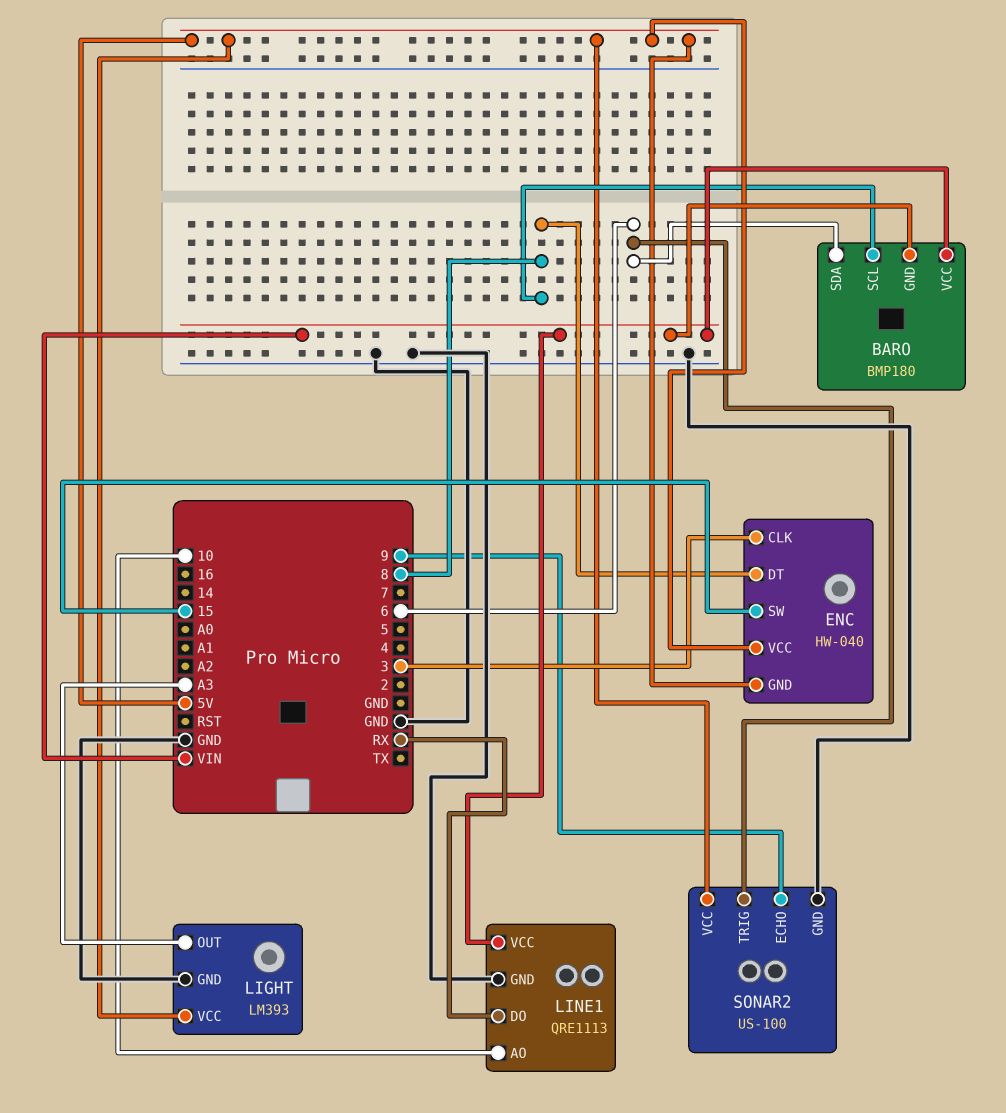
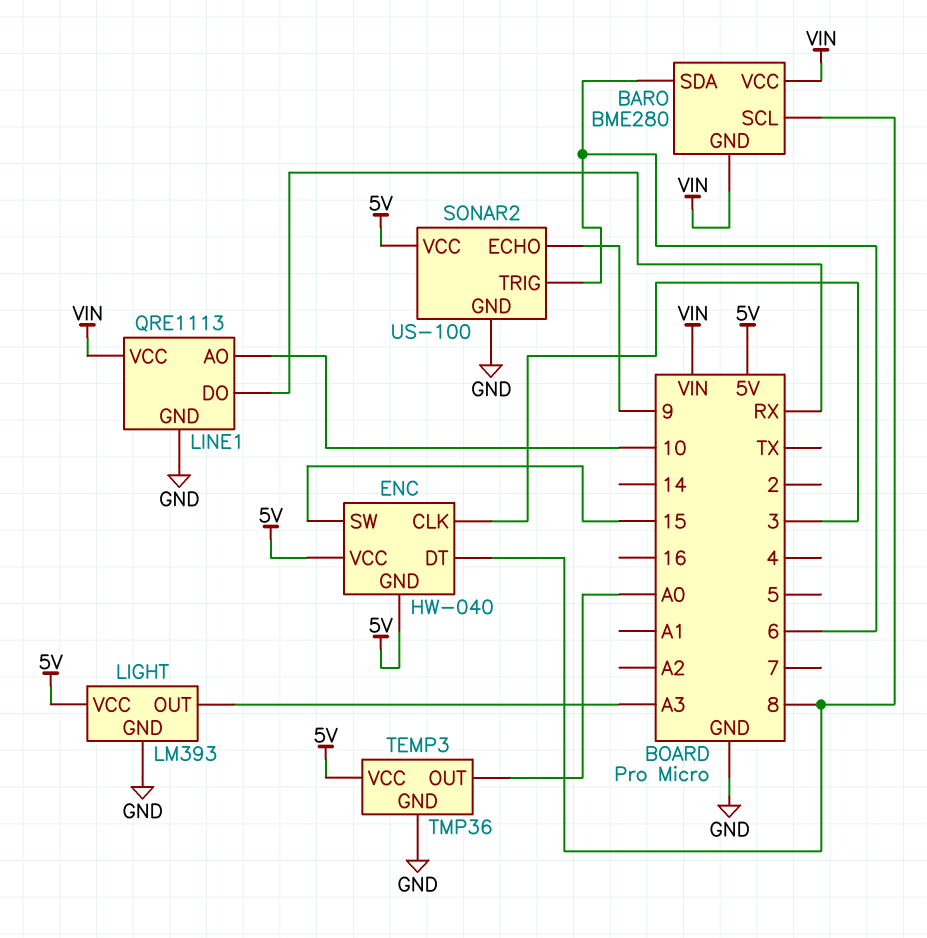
BARO: BMP180 -> BME280
TEMP3: none -> TMP36
TEMP3 pin GND: none -> GND
TEMP3 pin OUT: none -> A0
TEMP3 pin VCC: none -> 5V

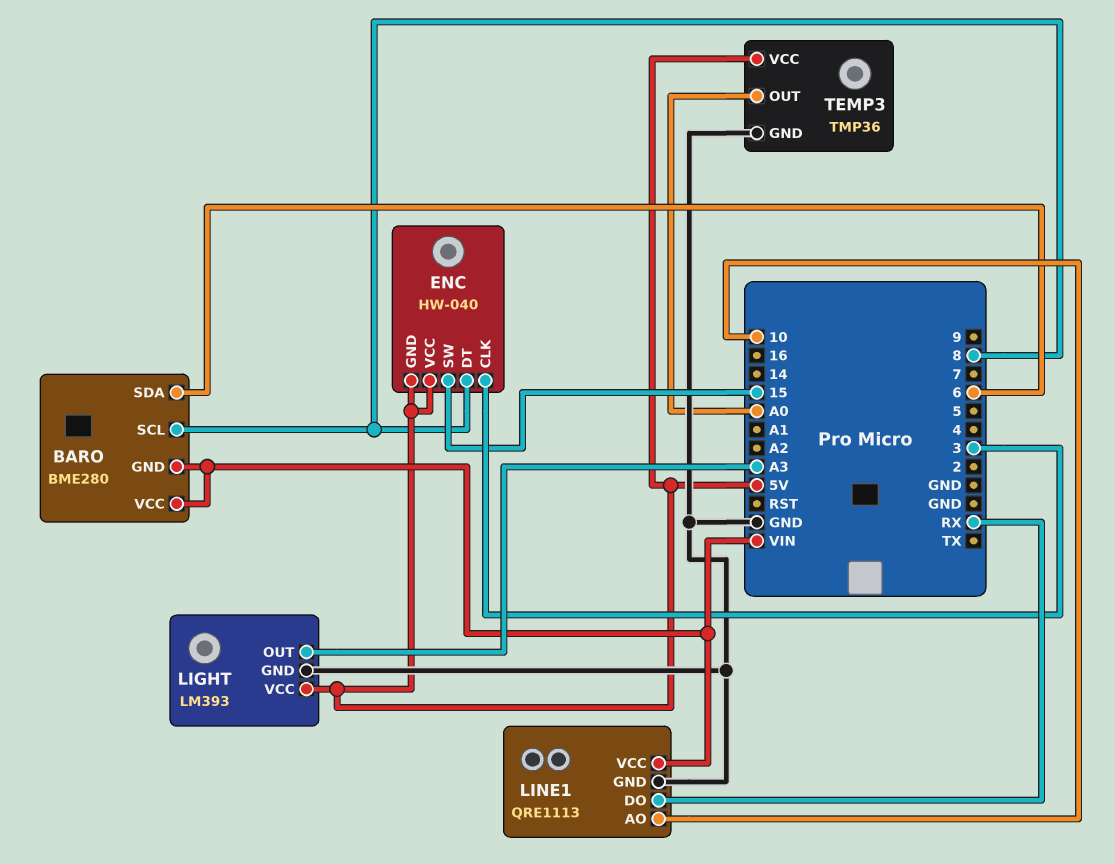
SONAR2: US-100 -> none
SONAR2 pin ECHO: 9 -> none
SONAR2 pin GND: GND -> none
SONAR2 pin TRIG: 6 -> none
SONAR2 pin VCC: 5V -> none

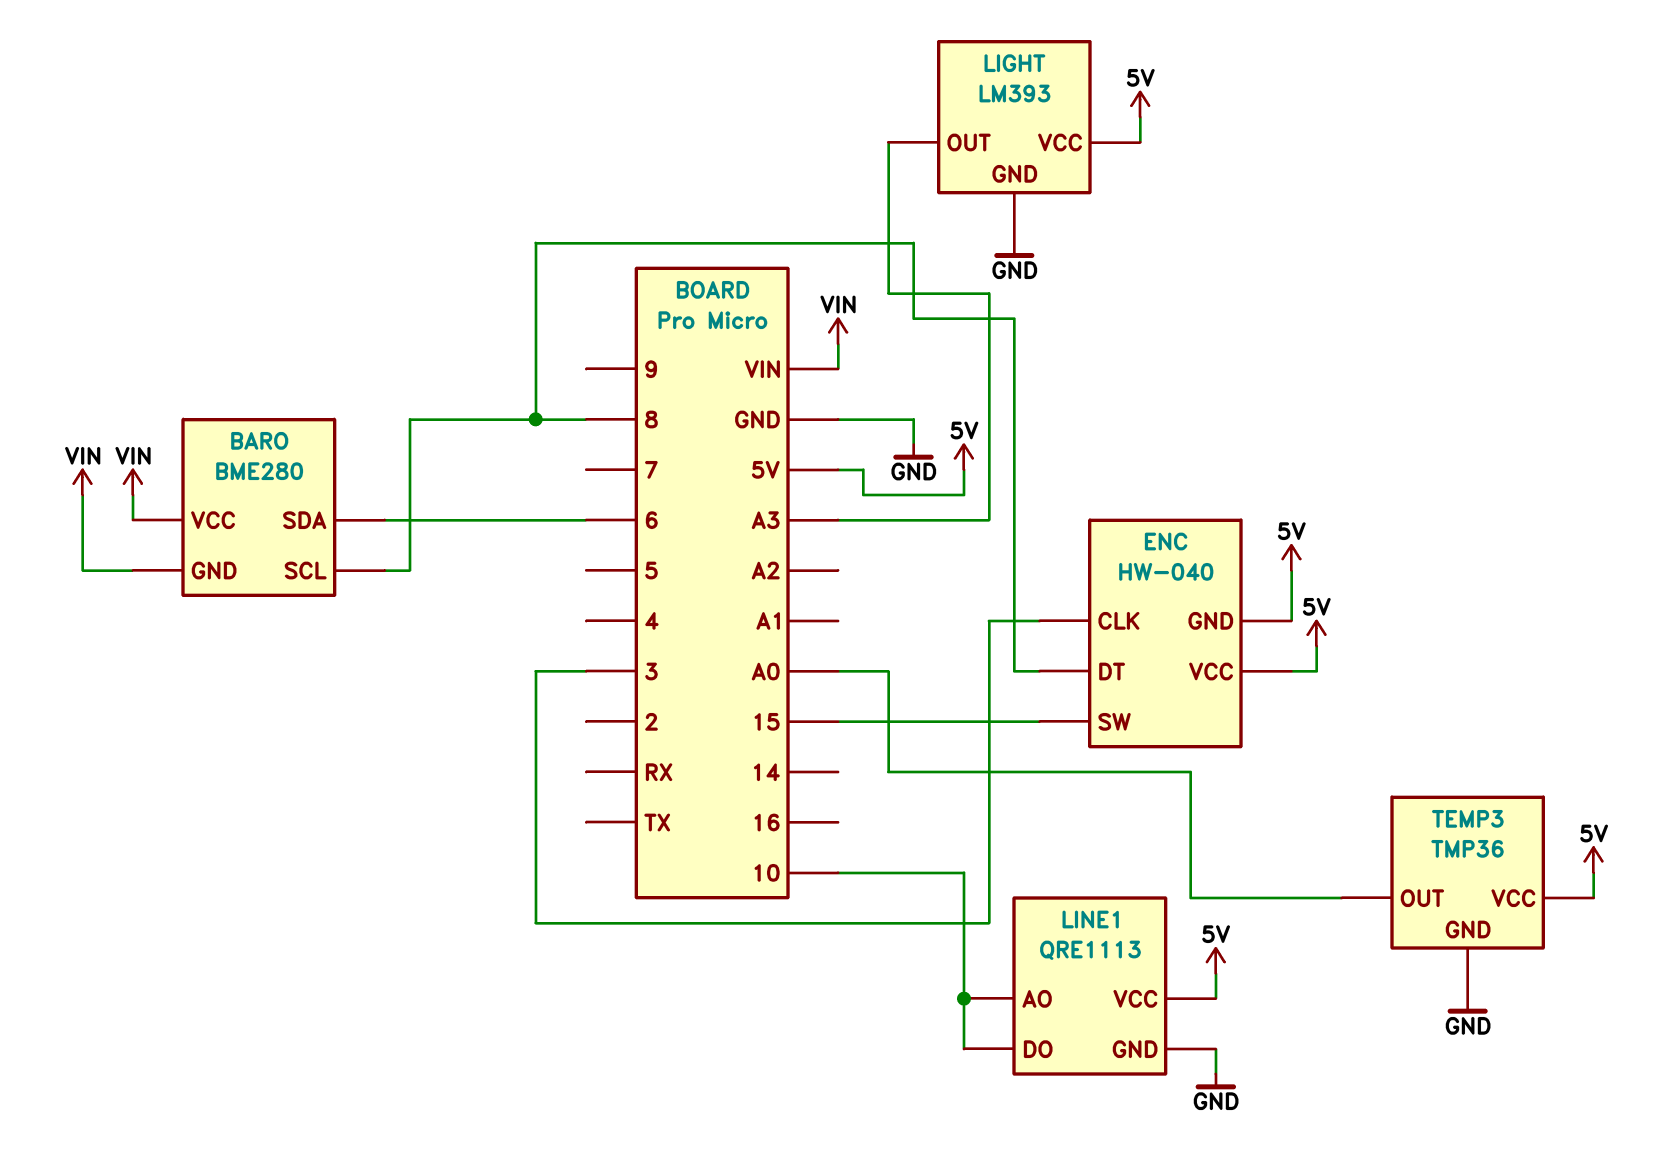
LINE1 pin DO: RX -> 10
LINE1 pin VCC: VIN -> 5V

